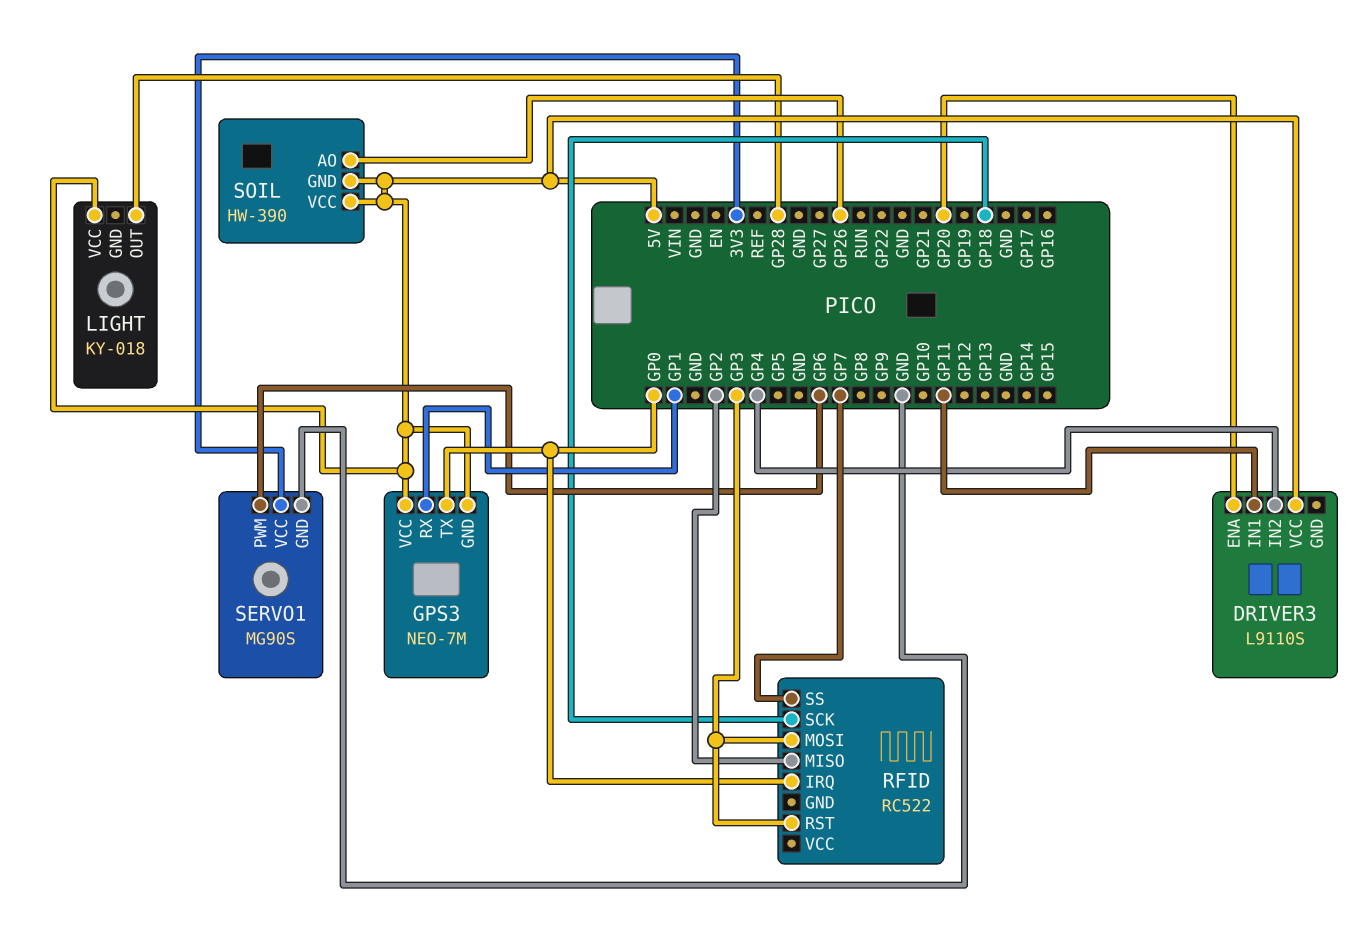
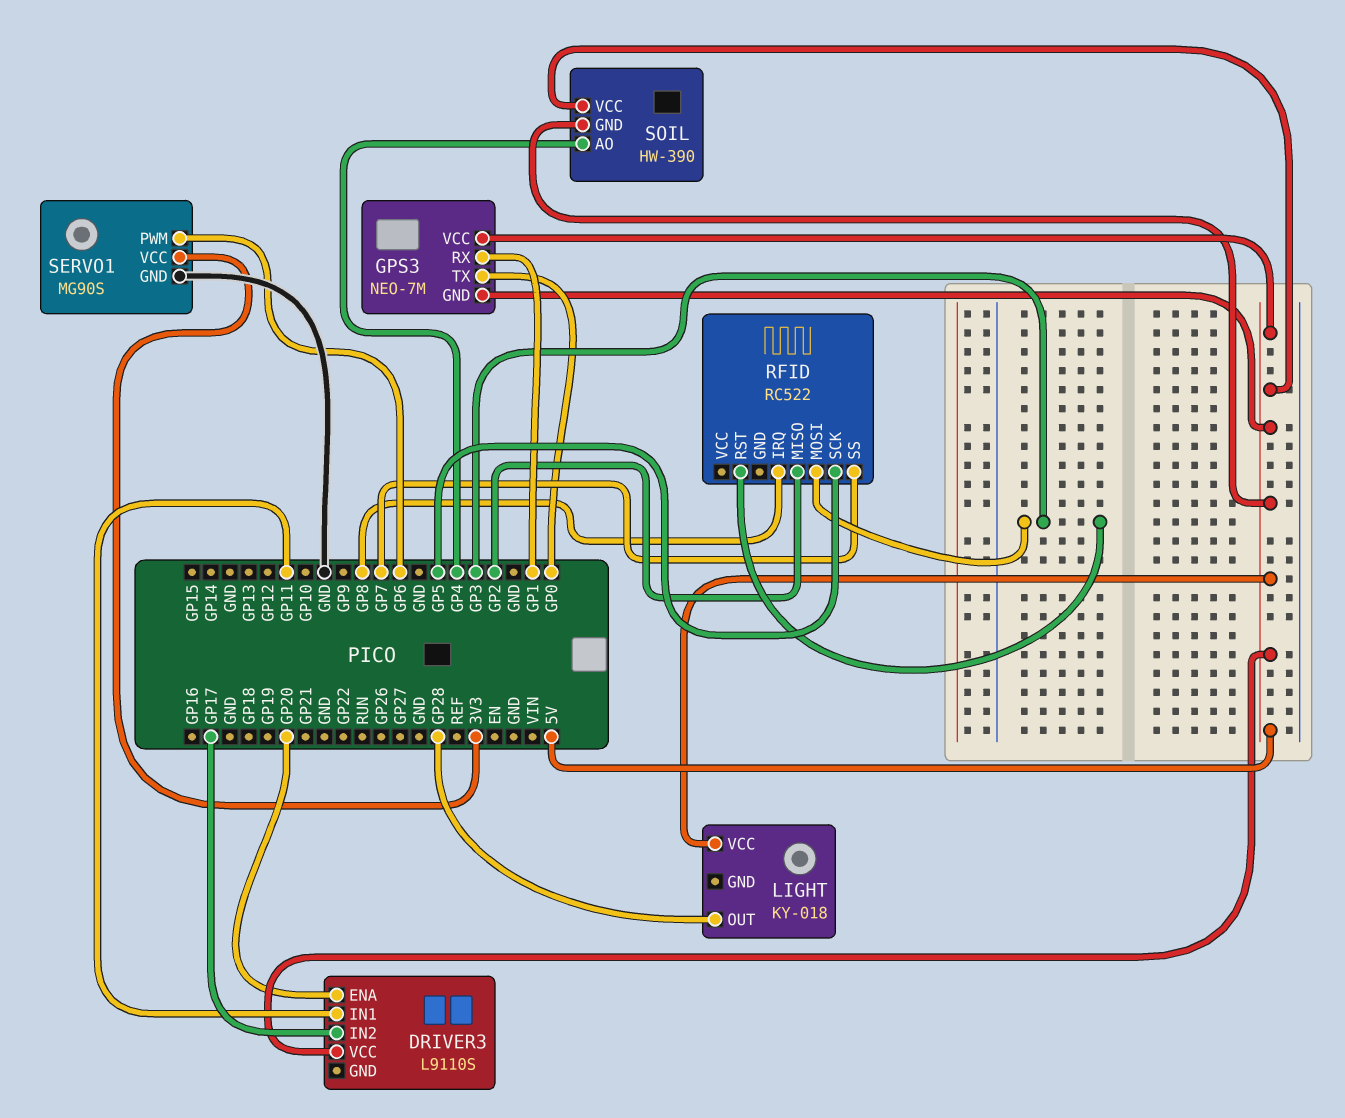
DRIVER3 pin IN2: GP4 -> GP17
RFID pin IRQ: GP0 -> GP8
RFID pin SCK: GP18 -> GP5
SOIL pin AO: GP26 -> GP4

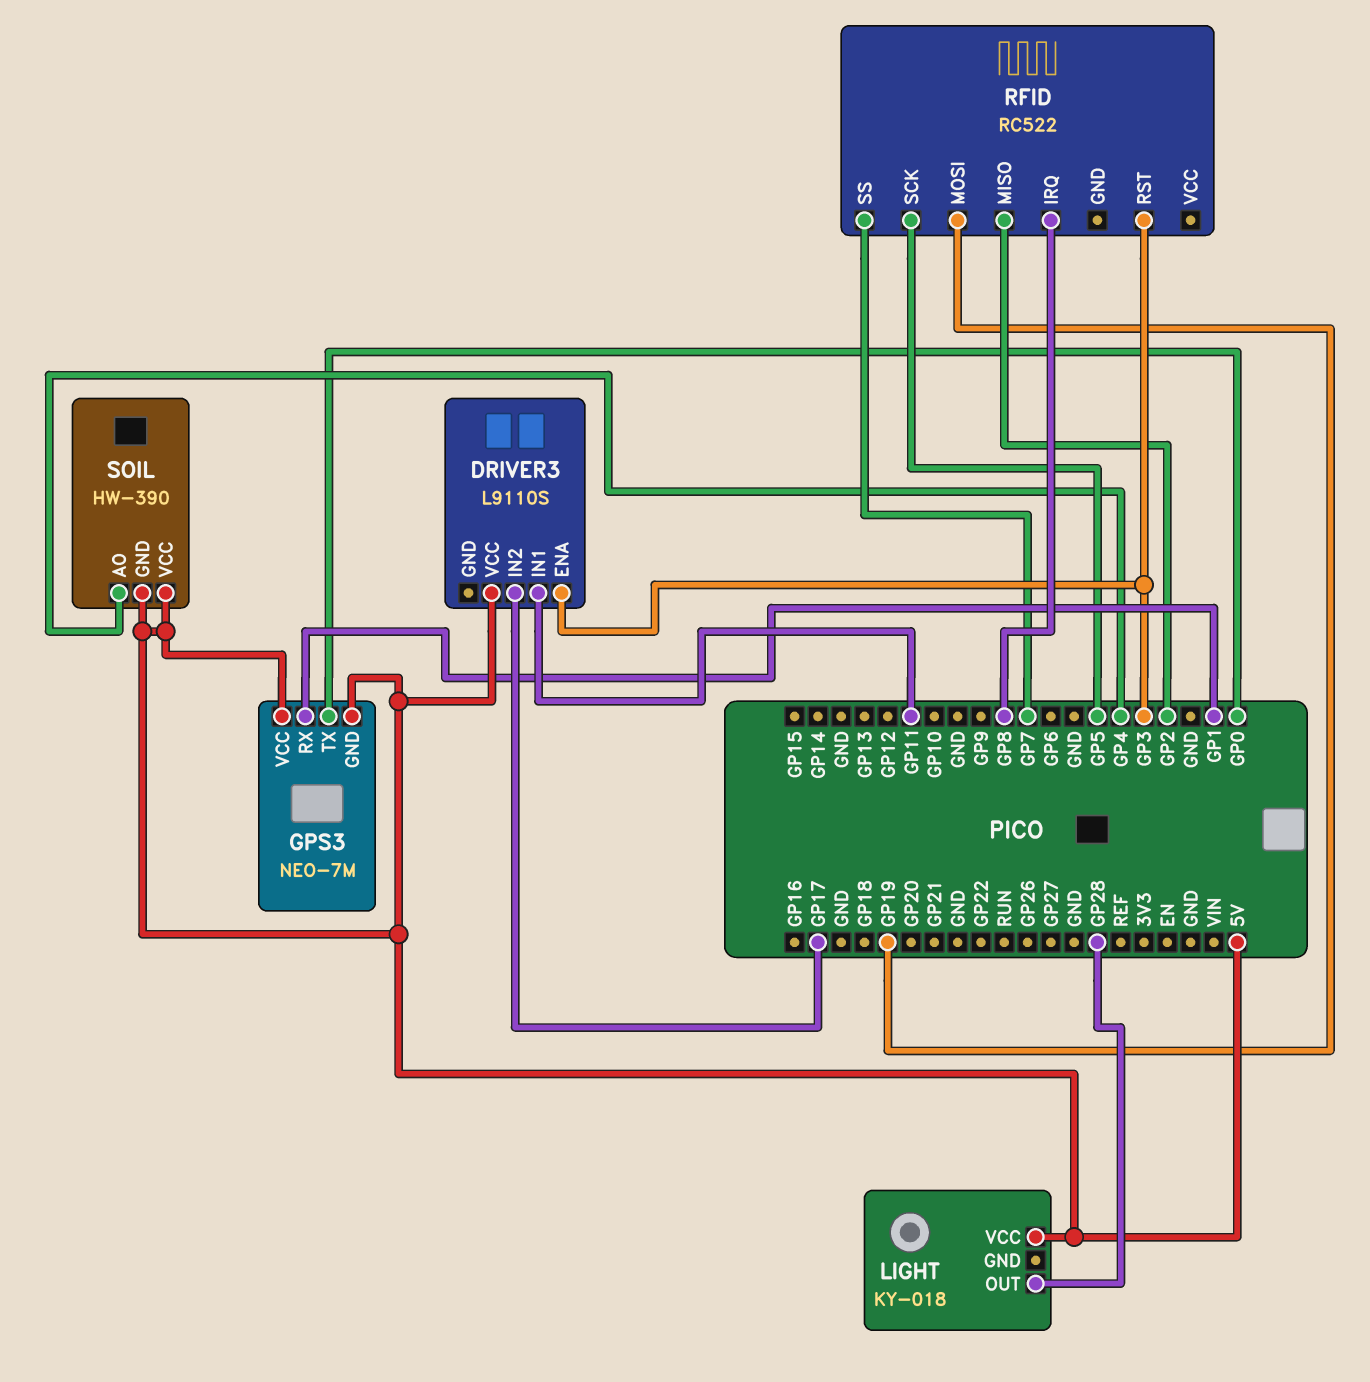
DRIVER3 pin ENA: GP20 -> GP3
RFID pin MOSI: GP3 -> GP19
SERVO1: MG90S -> none
SERVO1 pin GND: GND -> none
SERVO1 pin PWM: GP6 -> none
SERVO1 pin VCC: 3V3 -> none

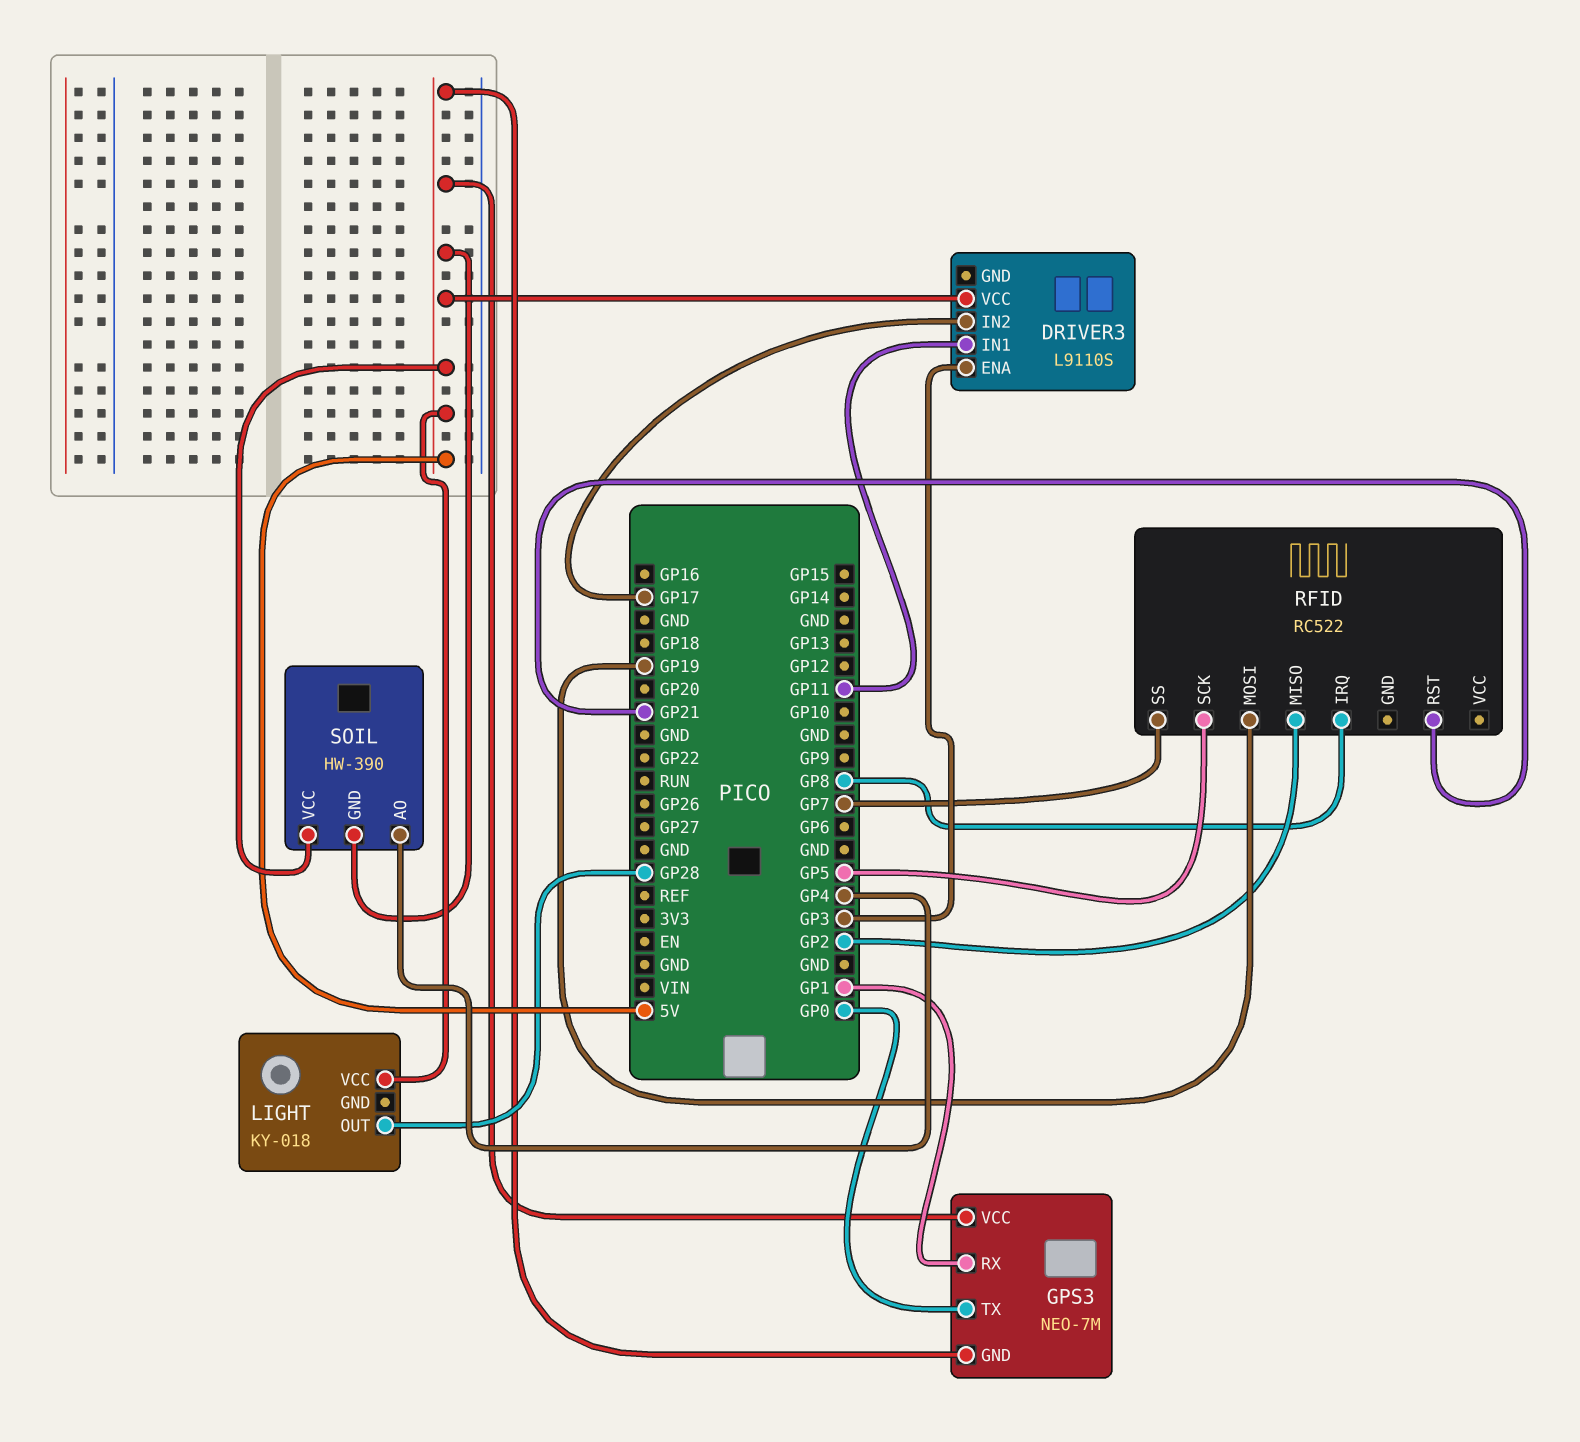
RFID pin RST: GP3 -> GP21

